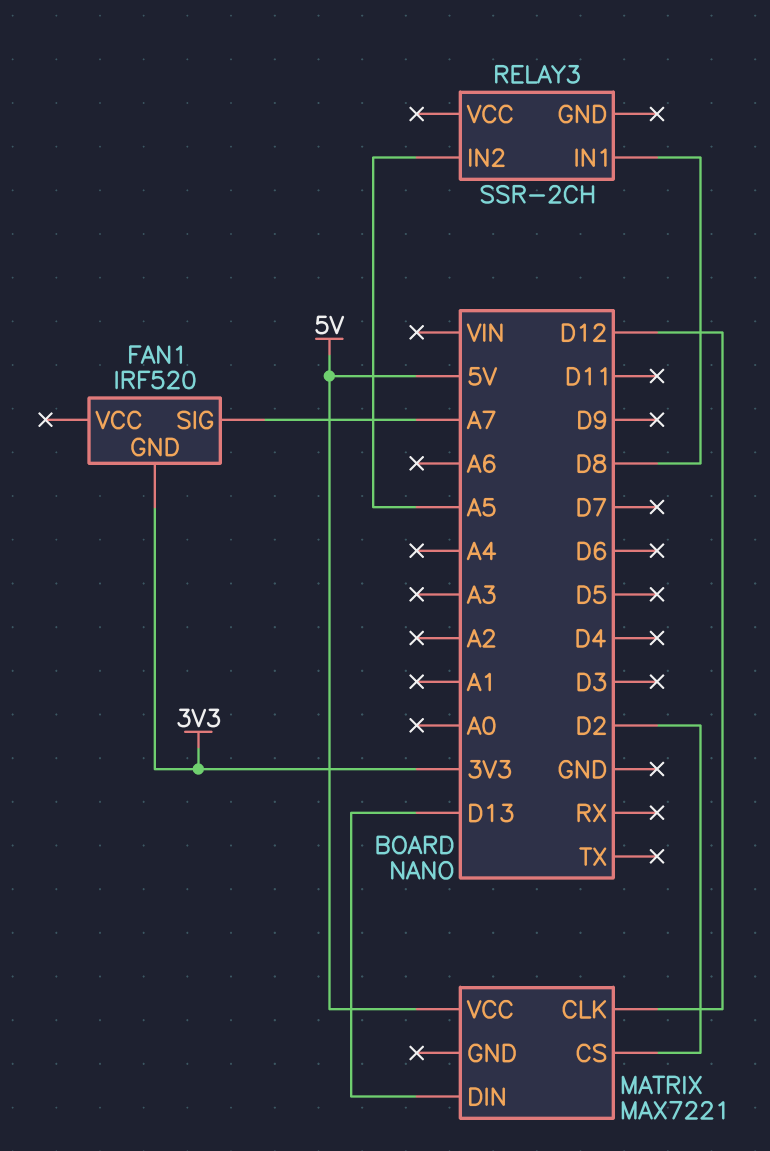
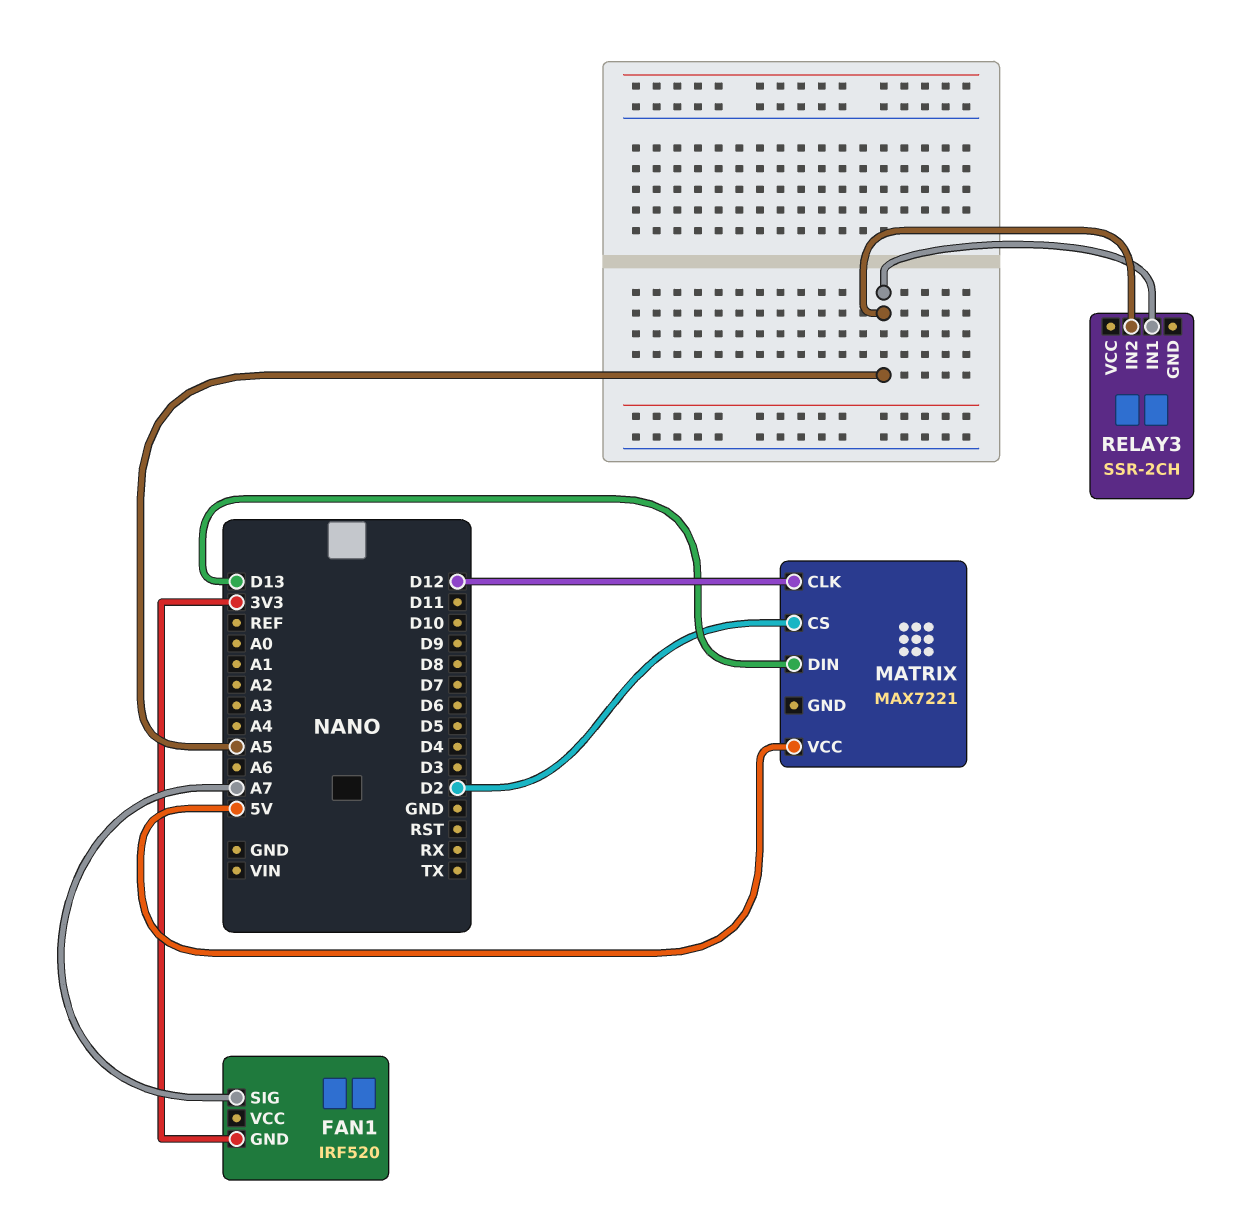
RELAY3 pin IN1: D8 -> A5

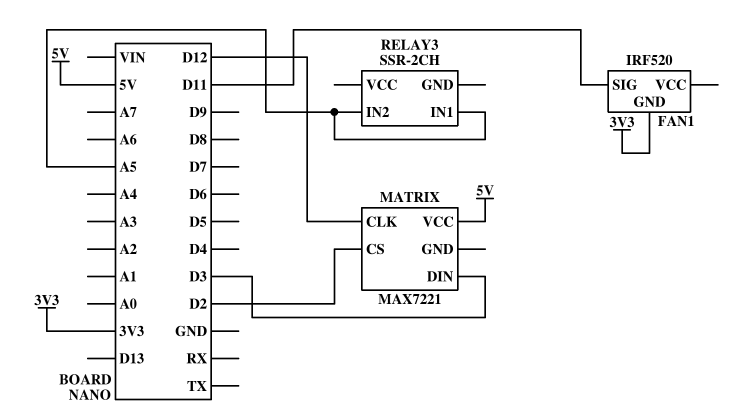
FAN1 pin SIG: A7 -> D11
MATRIX pin DIN: D13 -> D3

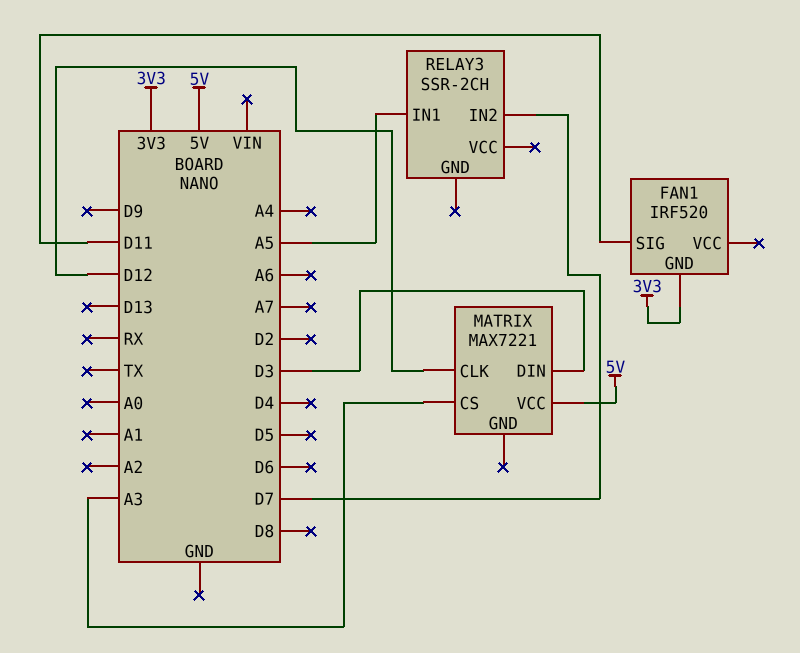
MATRIX pin CS: D2 -> A3
RELAY3 pin IN2: A5 -> D7

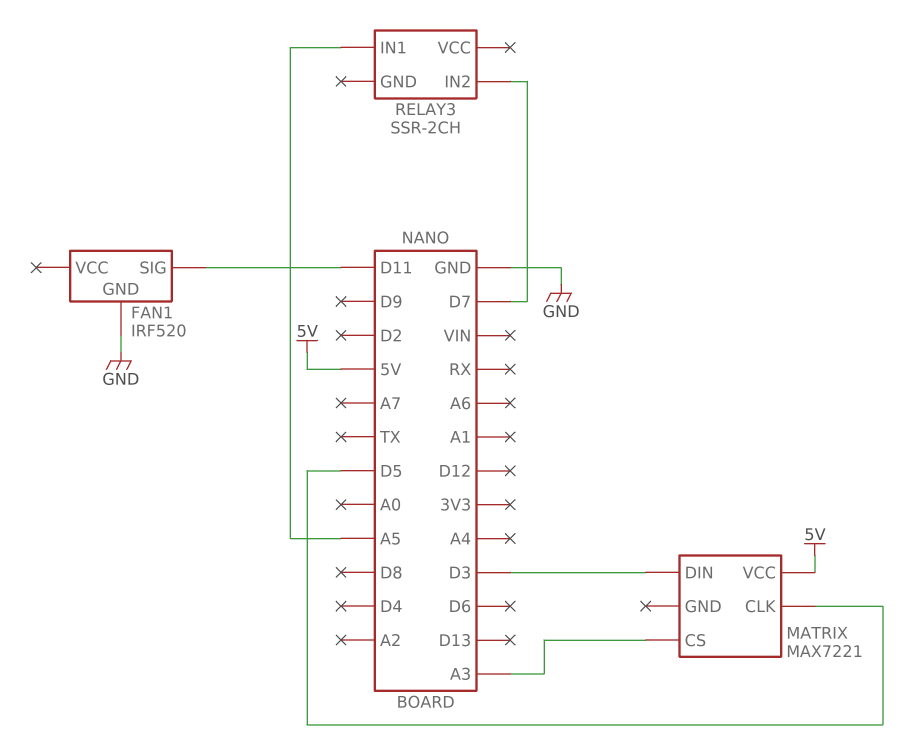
FAN1 pin GND: 3V3 -> GND
MATRIX pin CLK: D12 -> D5

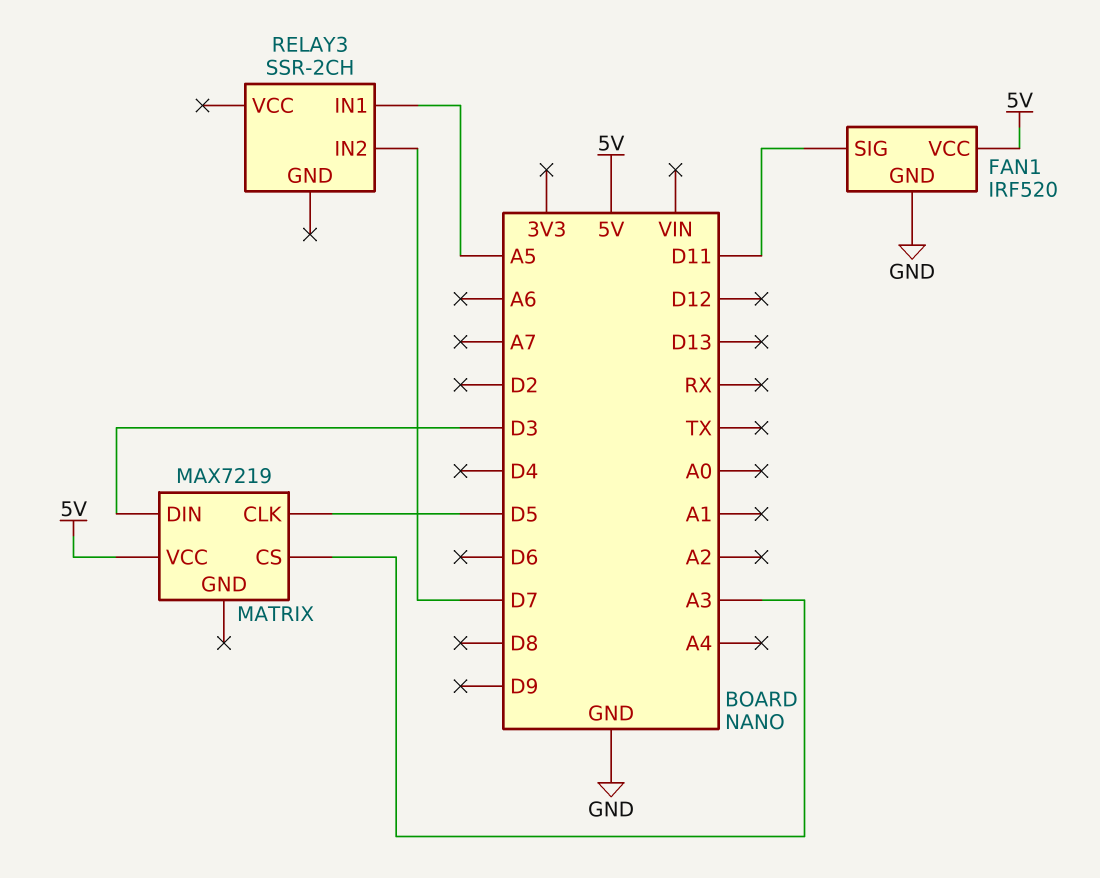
FAN1 pin VCC: none -> 5V
MATRIX: MAX7221 -> MAX7219

